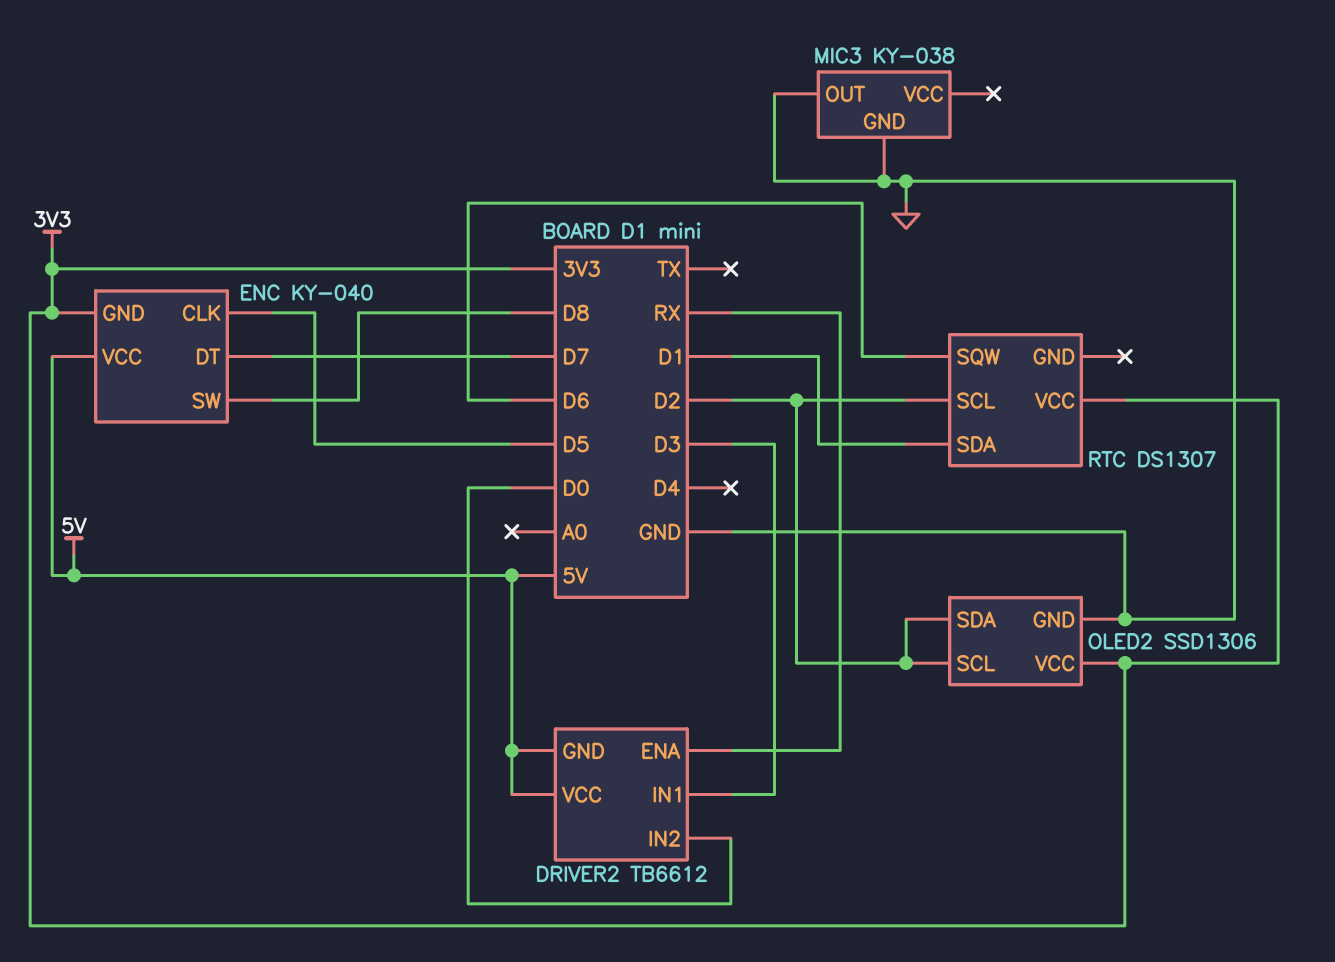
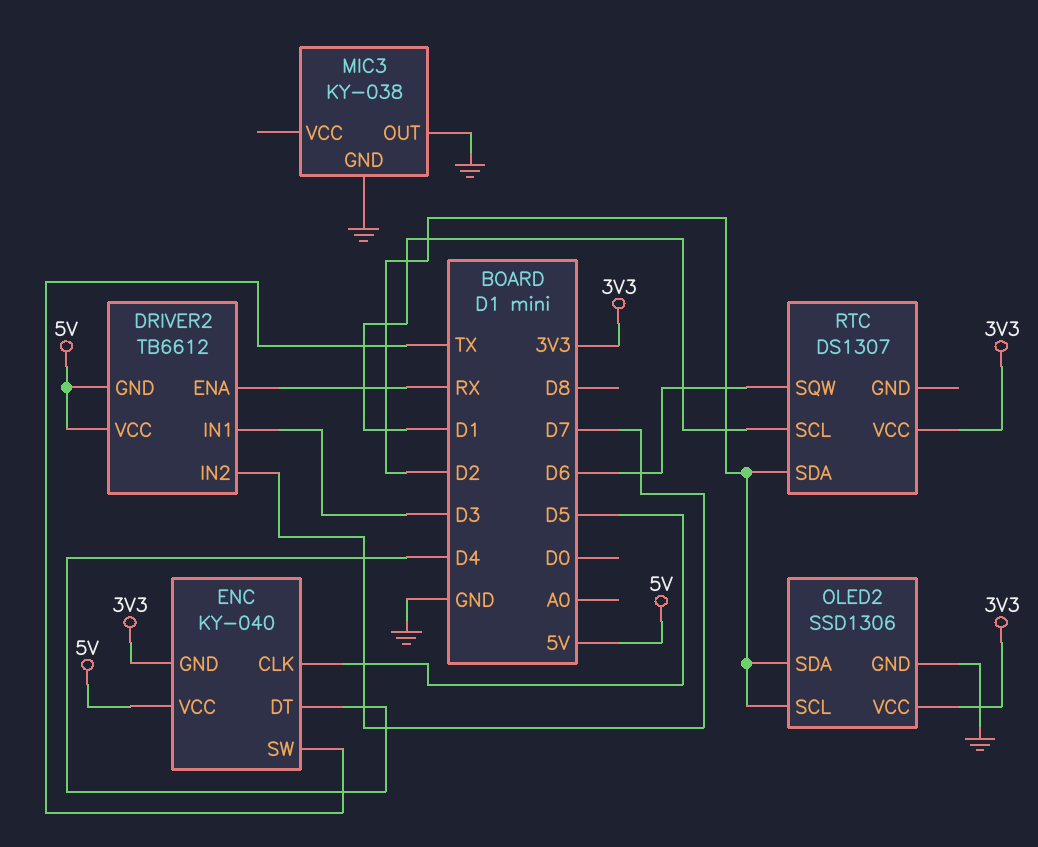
DRIVER2 pin IN2: D0 -> D7
ENC pin DT: D7 -> D4
ENC pin SW: D8 -> TX
RTC pin SCL: D2 -> D1
RTC pin SDA: D1 -> D2

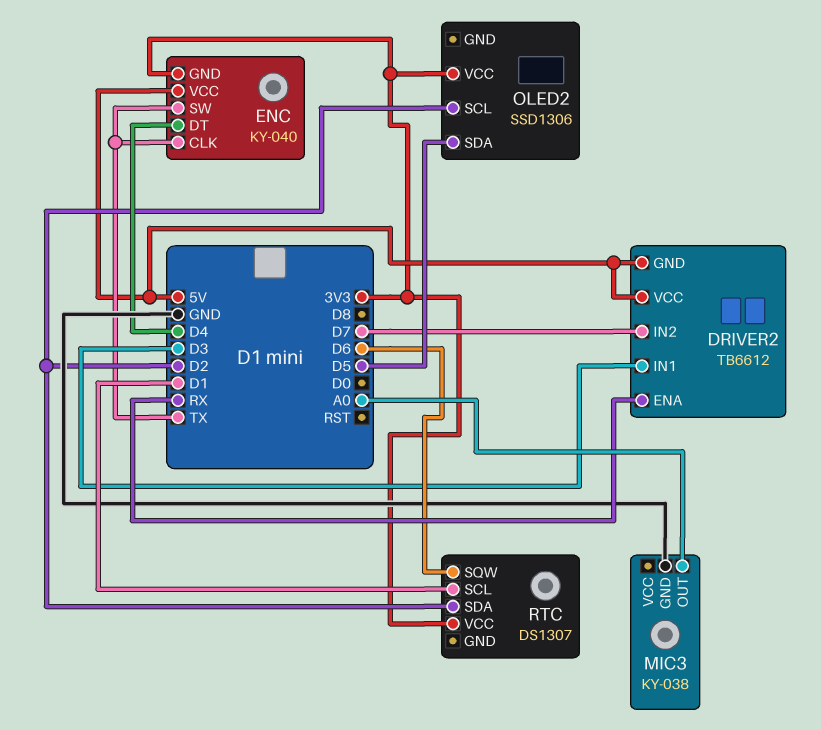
ENC pin CLK: D5 -> TX
MIC3 pin OUT: GND -> A0
OLED2 pin GND: GND -> none
OLED2 pin SDA: D2 -> D5

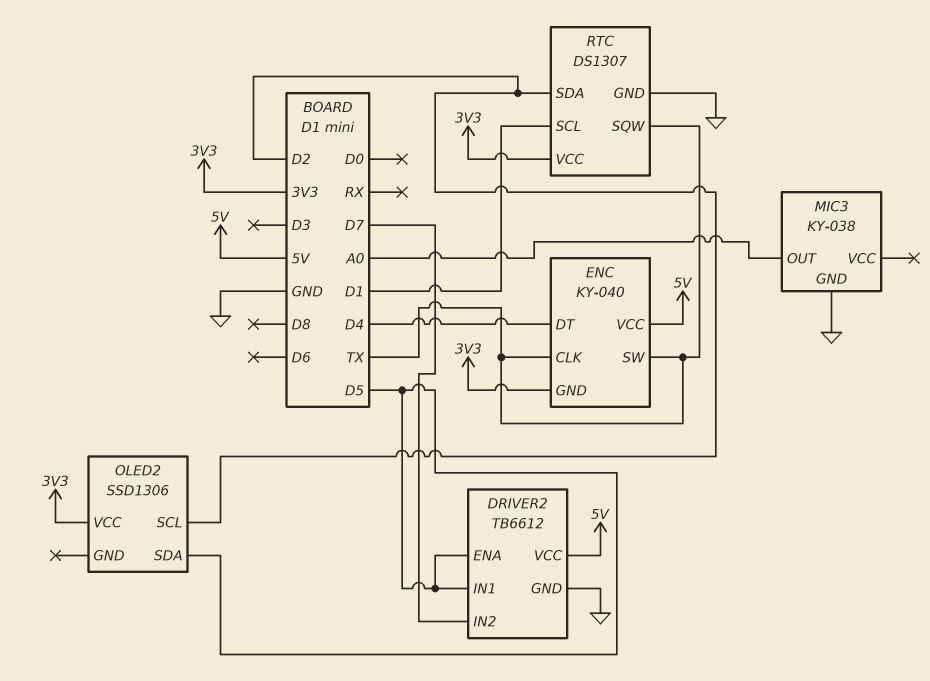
DRIVER2 pin ENA: RX -> D5
DRIVER2 pin GND: 5V -> GND
DRIVER2 pin IN1: D3 -> D5
RTC pin GND: none -> GND
RTC pin SQW: D6 -> TX

